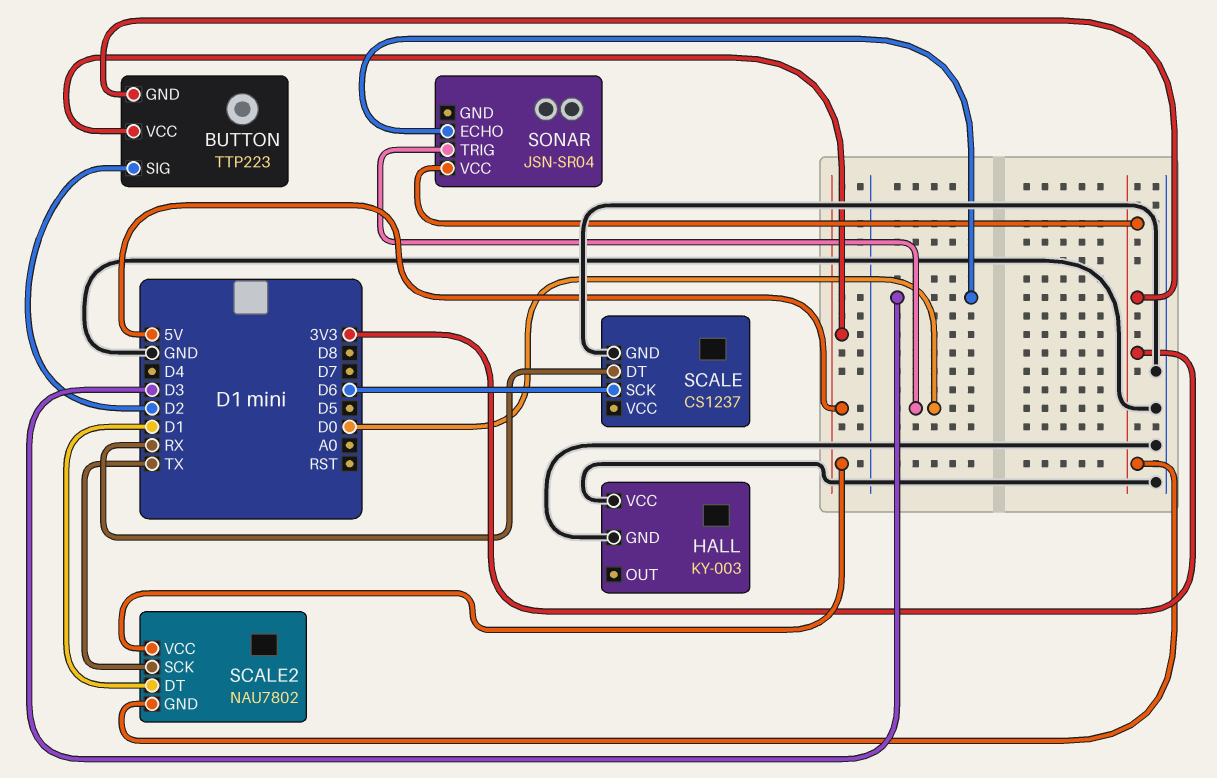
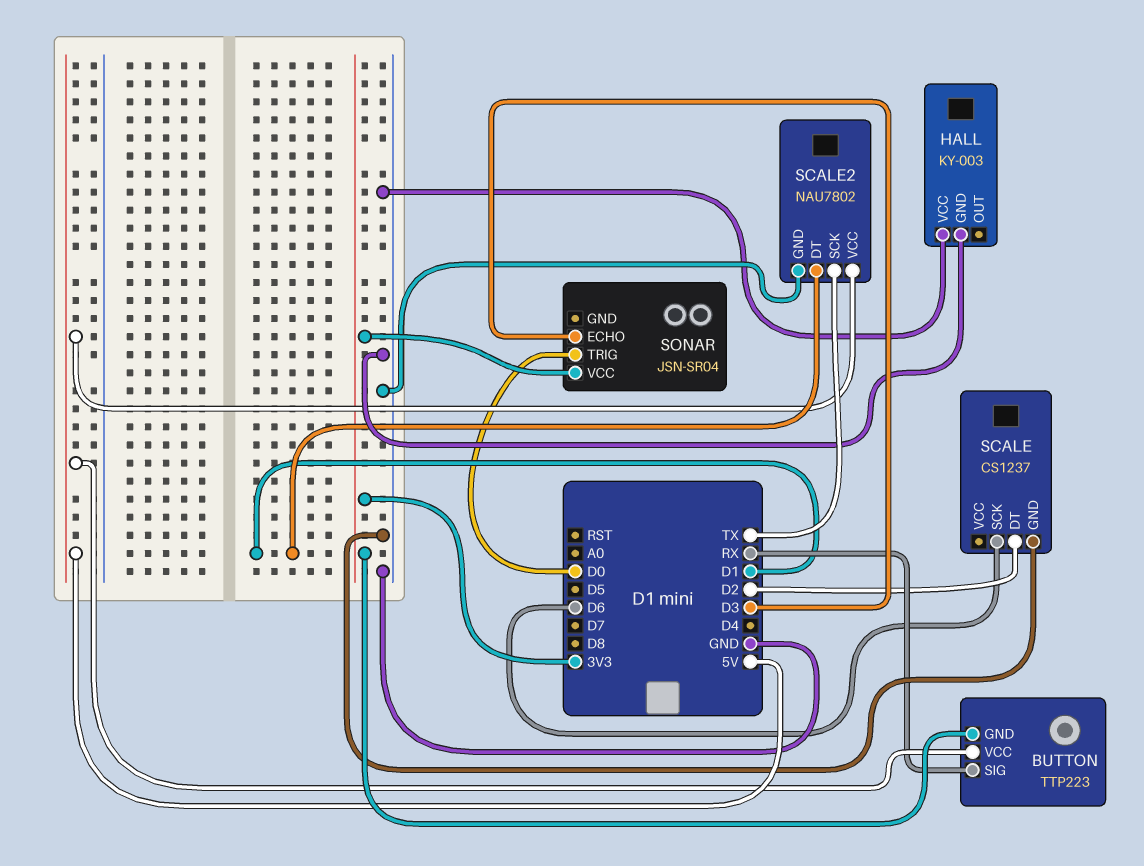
BUTTON pin SIG: D2 -> RX
SCALE pin DT: RX -> D2
SCALE2 pin GND: 3V3 -> GND

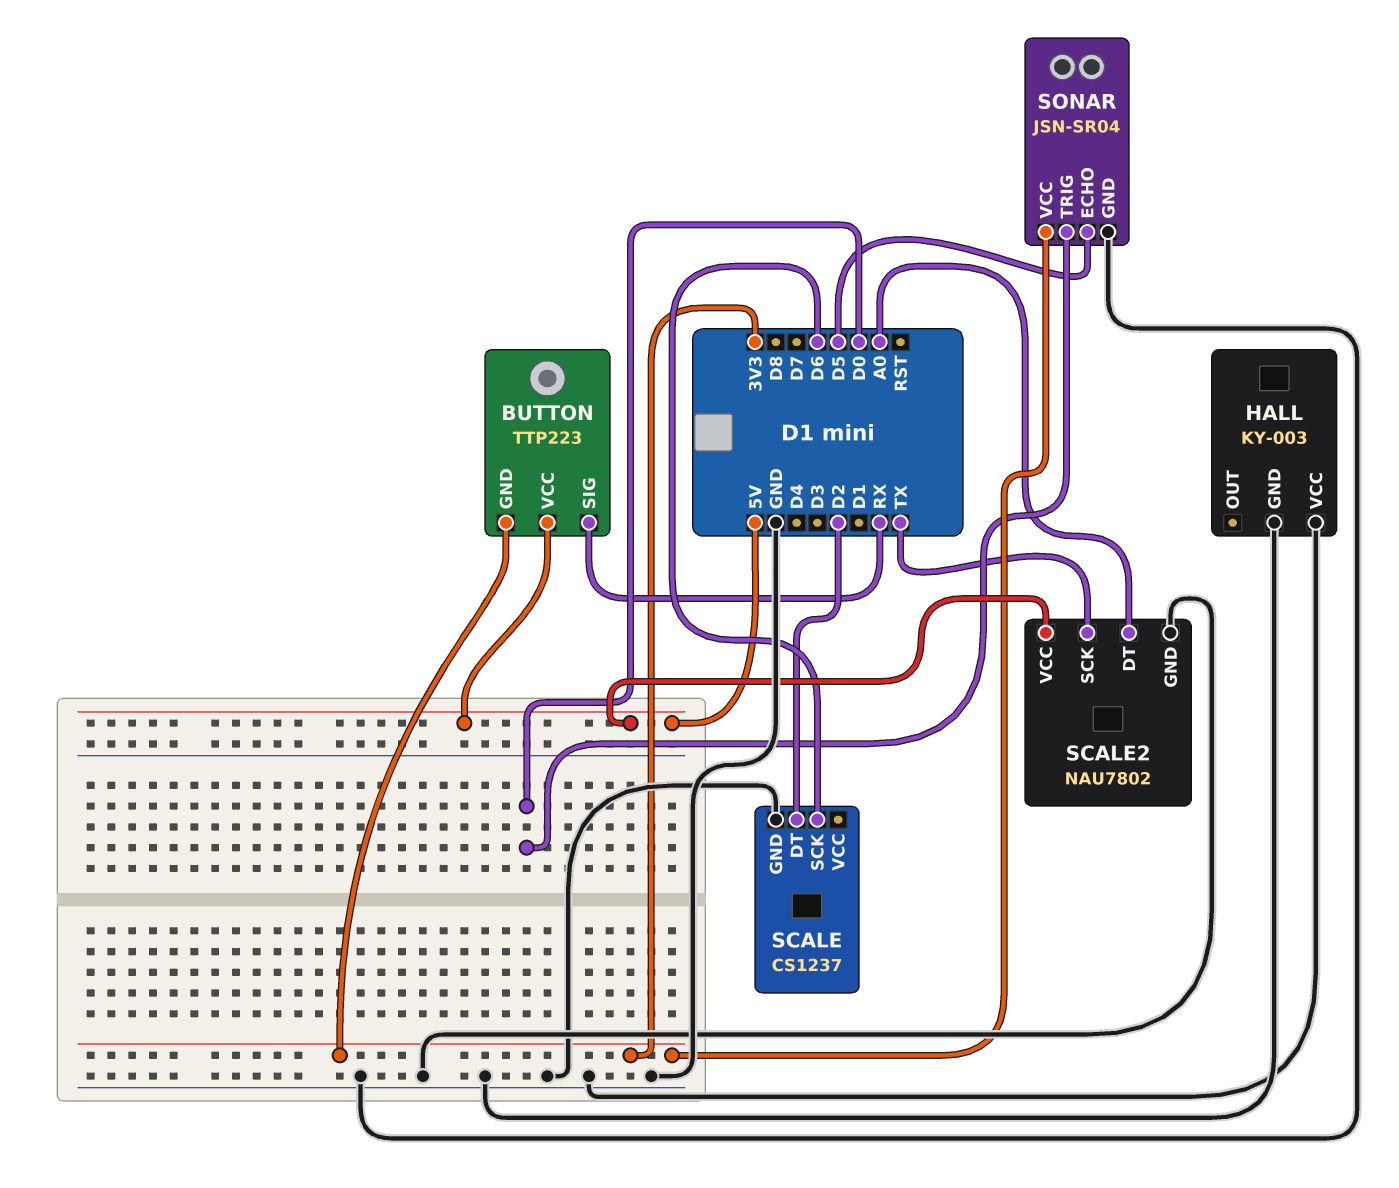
SCALE2 pin DT: D1 -> A0
SONAR pin ECHO: D3 -> D5
SONAR pin GND: none -> GND

